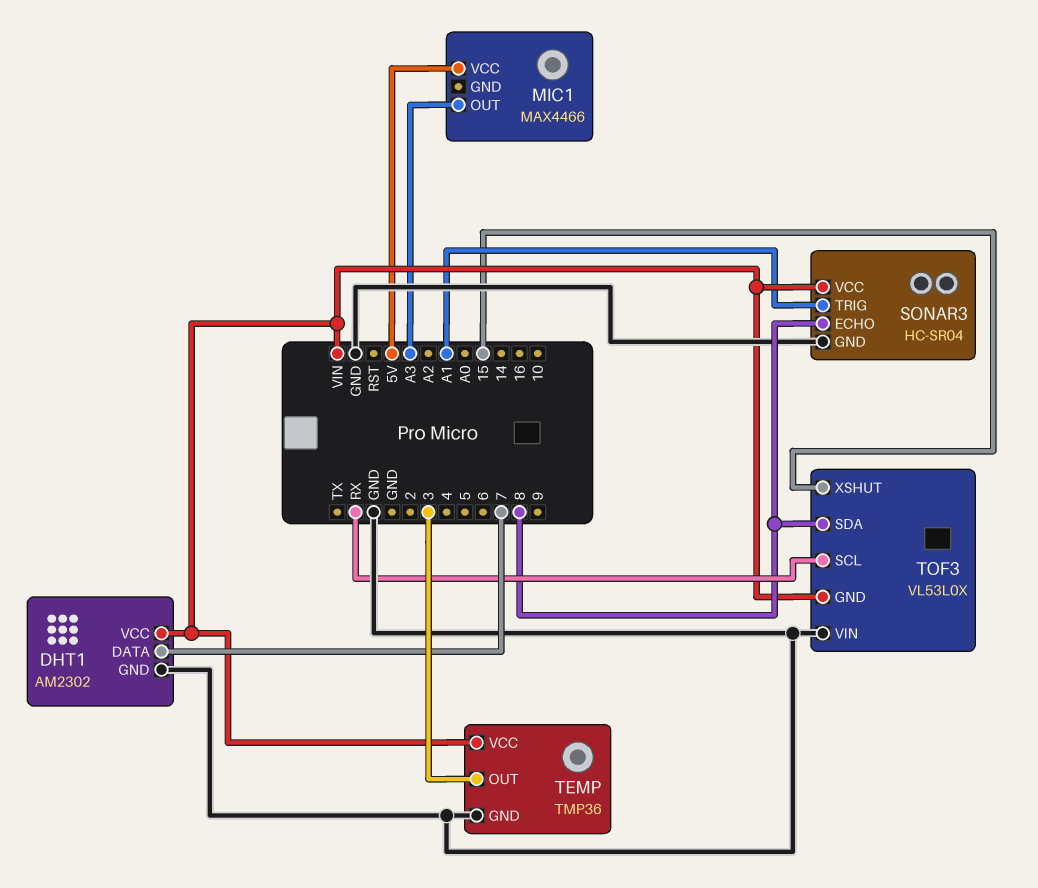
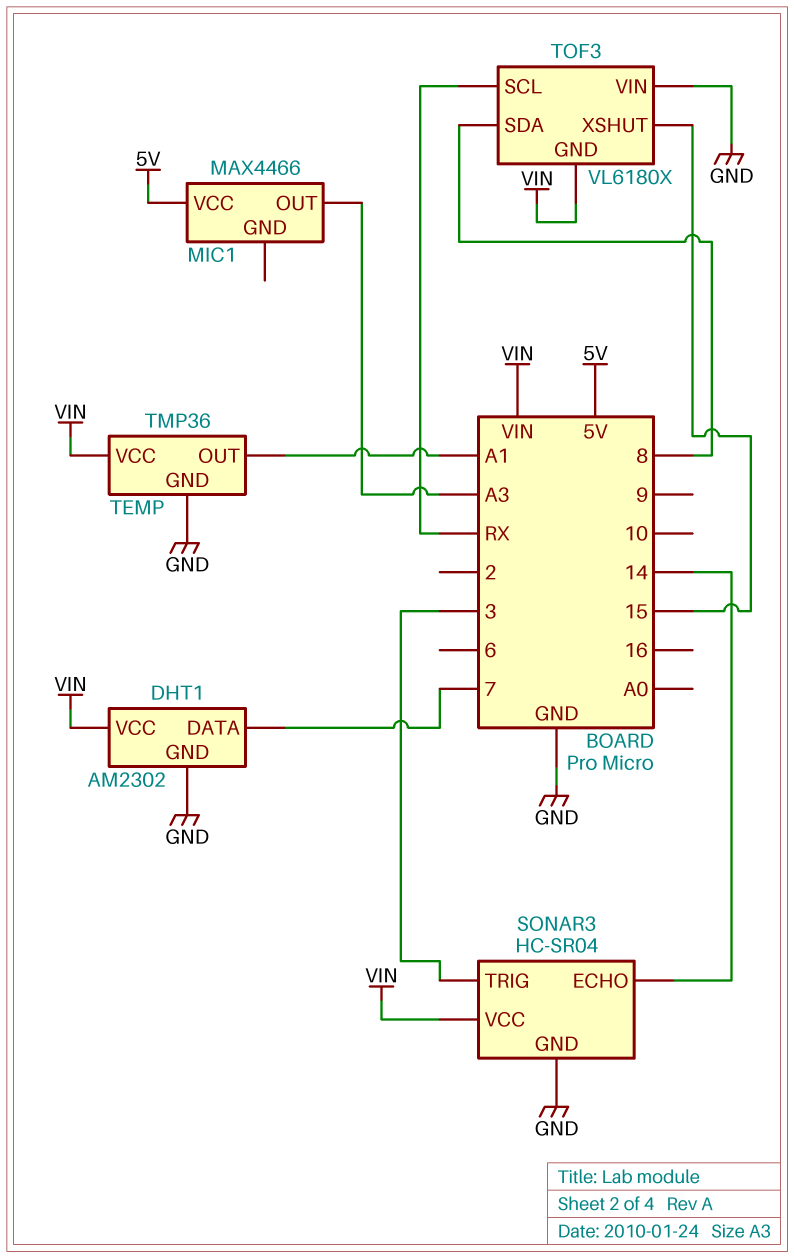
SONAR3 pin ECHO: 8 -> 14
SONAR3 pin TRIG: A1 -> 3
TEMP pin OUT: 3 -> A1
TOF3: VL53L0X -> VL6180X

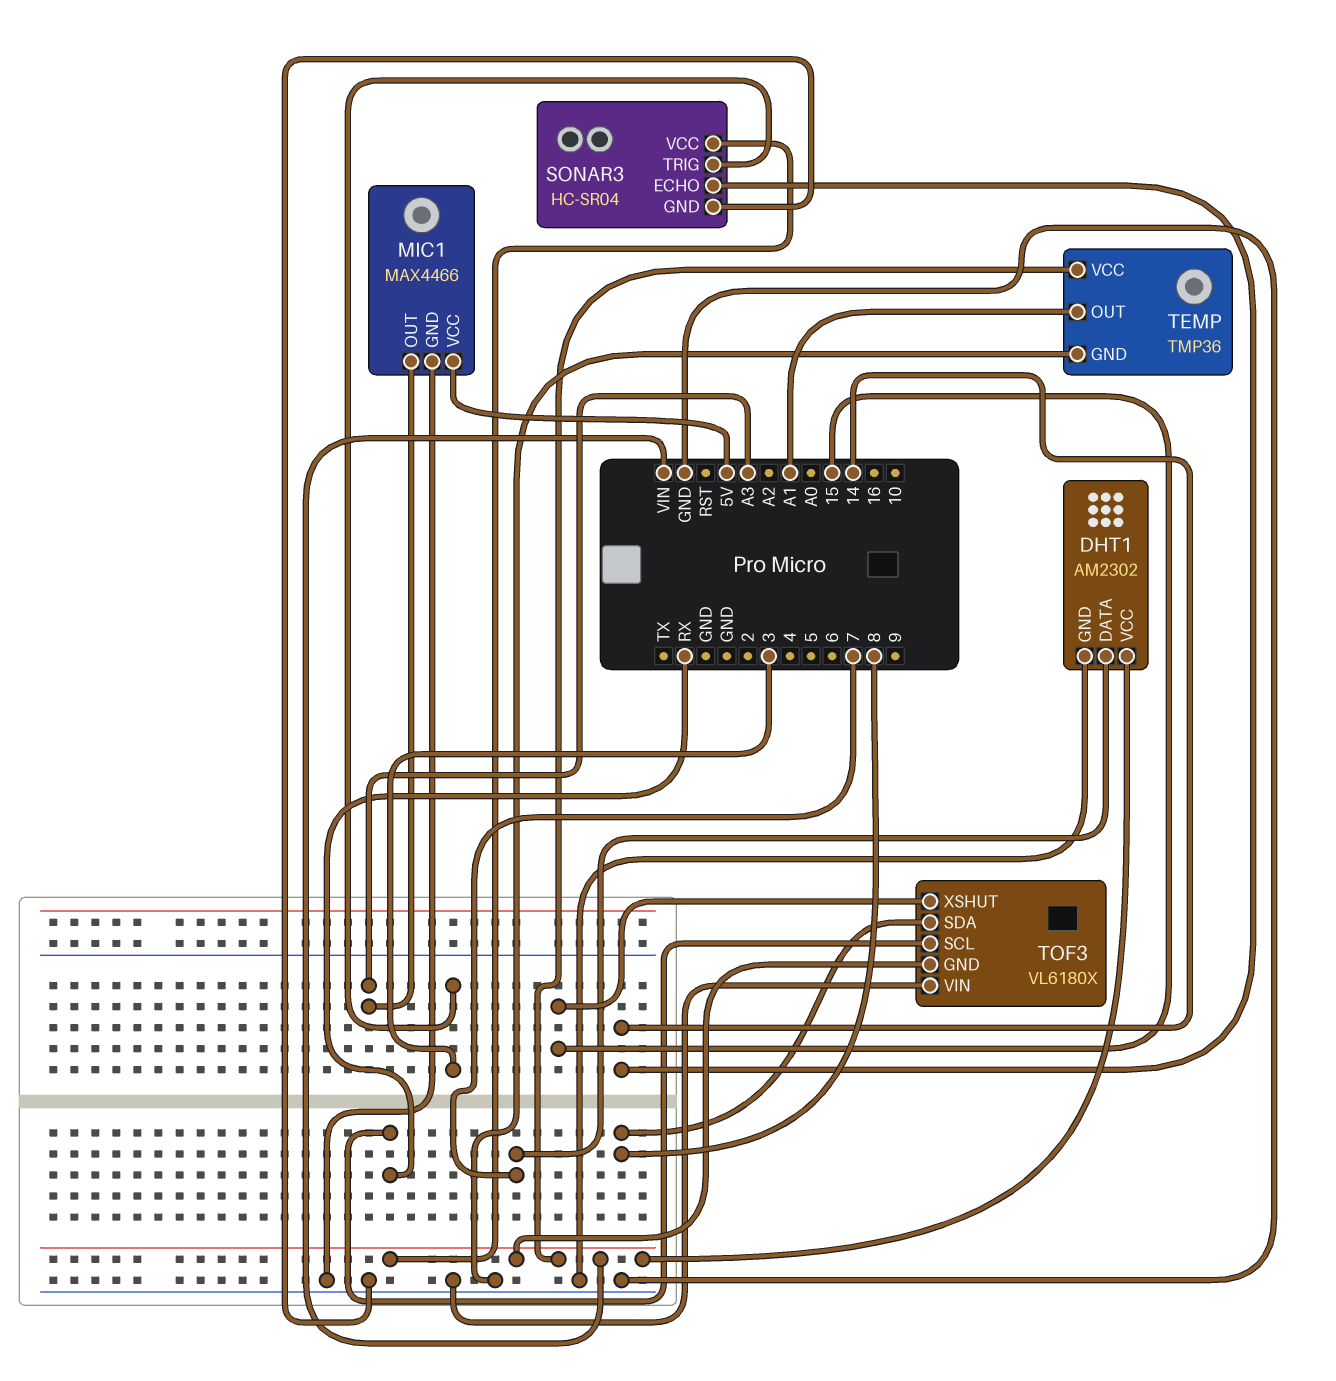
MIC1 pin GND: none -> GND

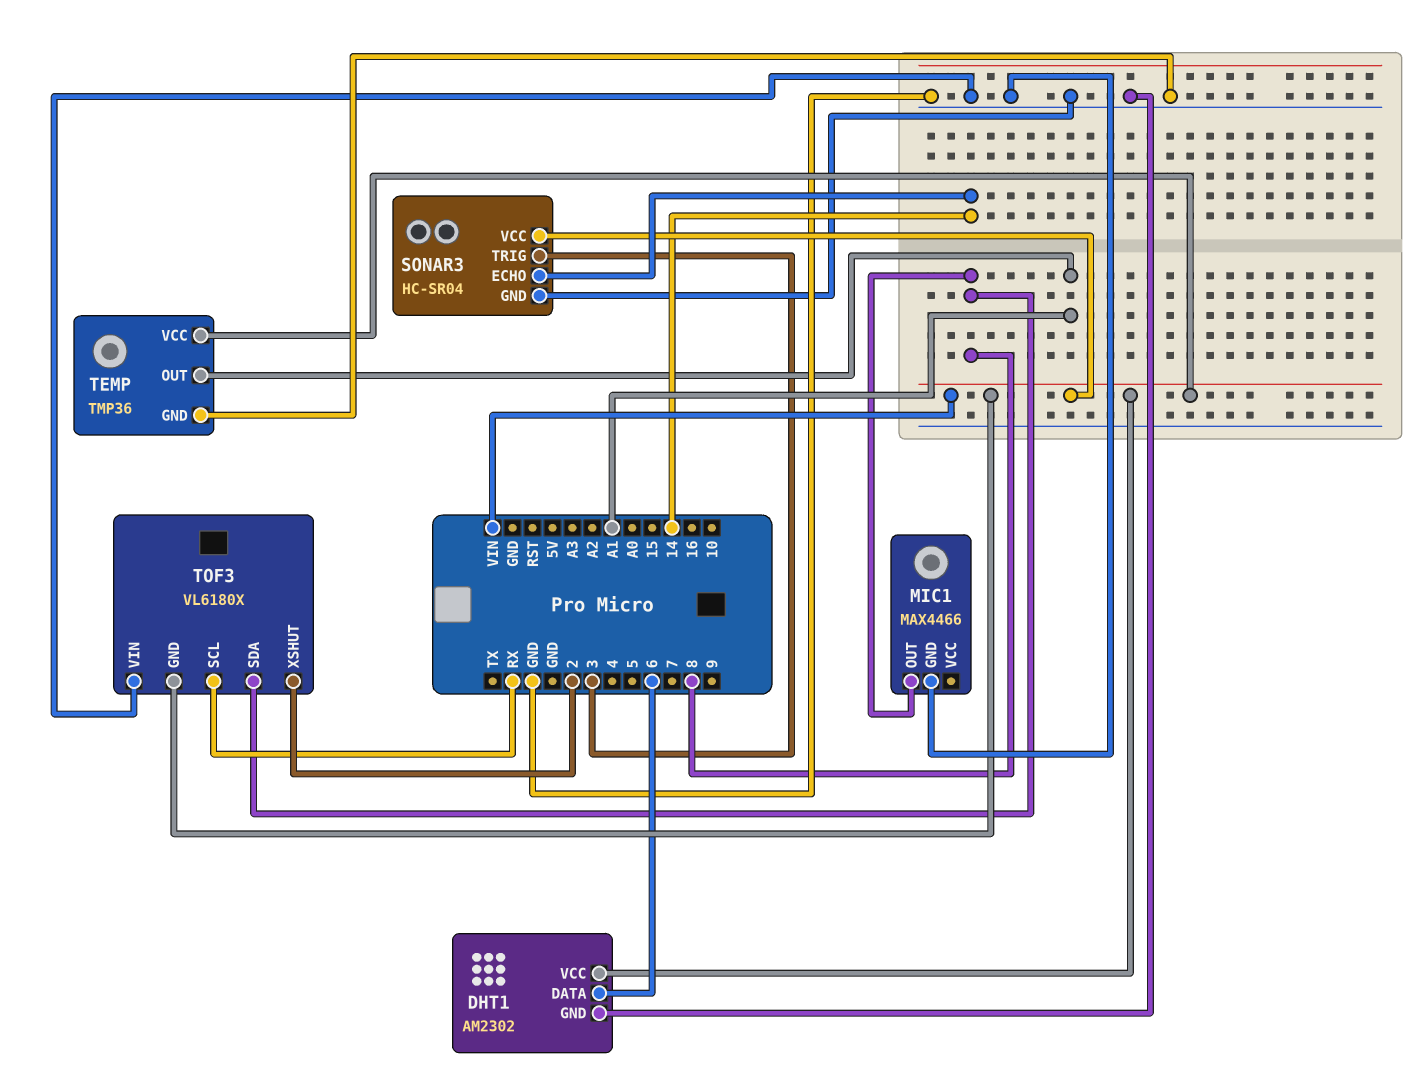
DHT1 pin DATA: 7 -> 6
MIC1 pin OUT: A3 -> 8
MIC1 pin VCC: 5V -> none
TOF3 pin XSHUT: 15 -> 2

